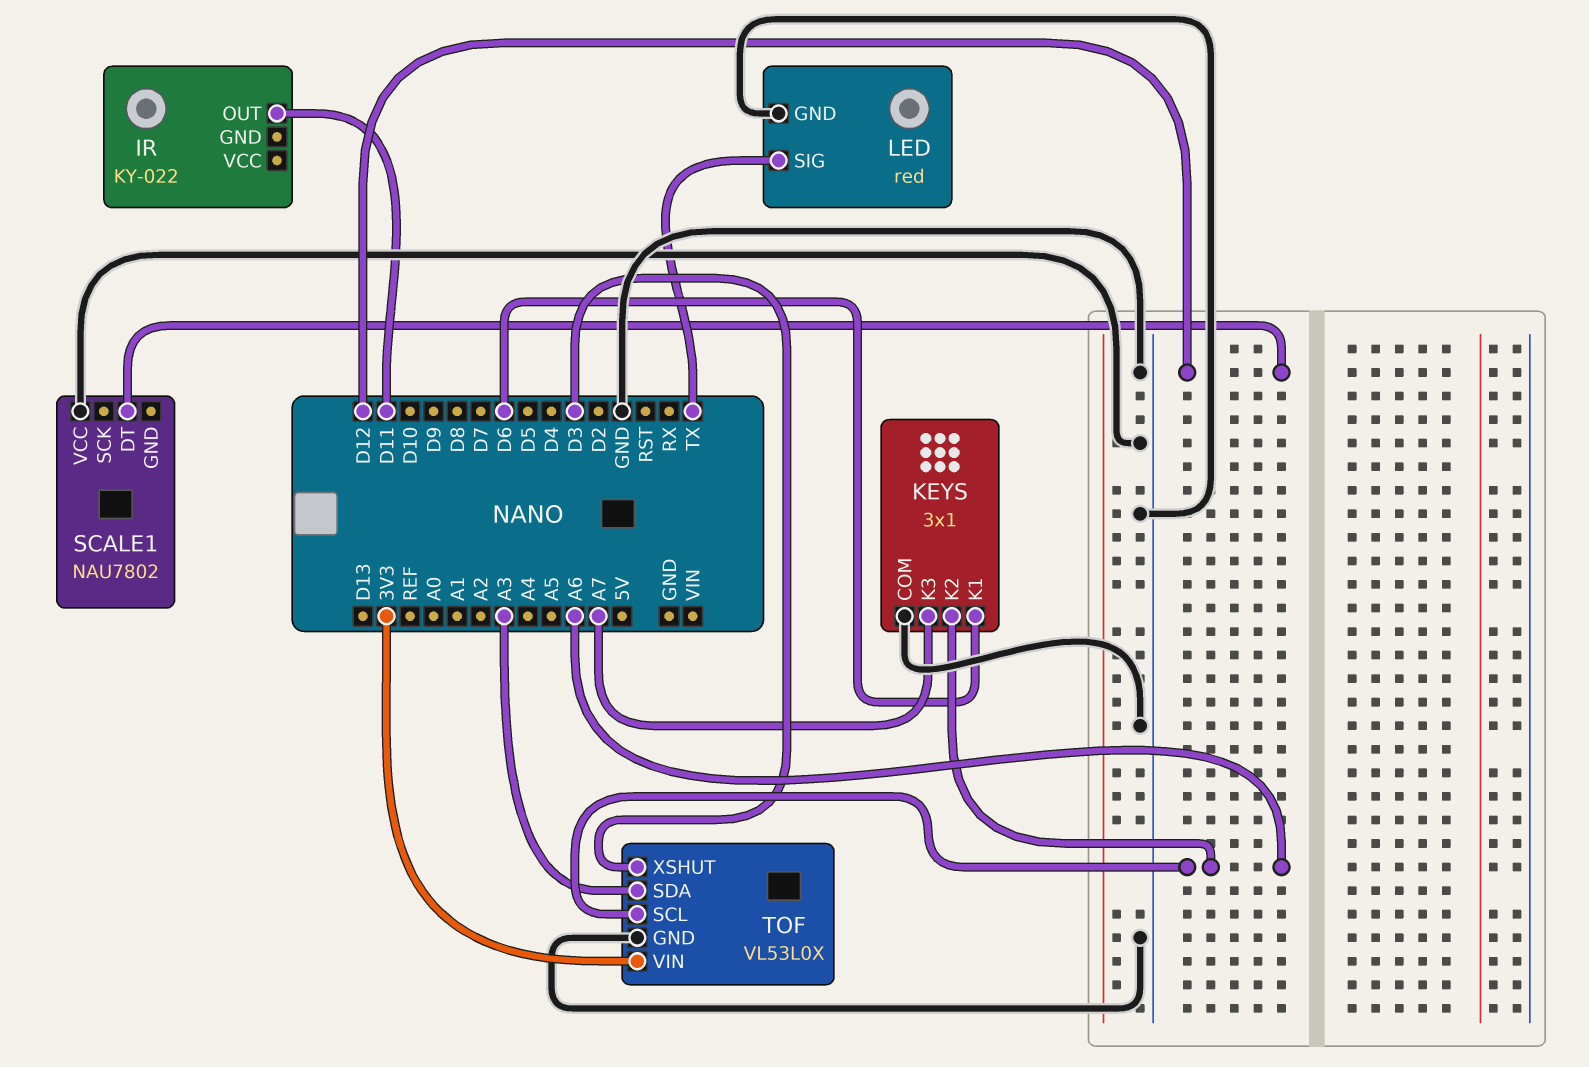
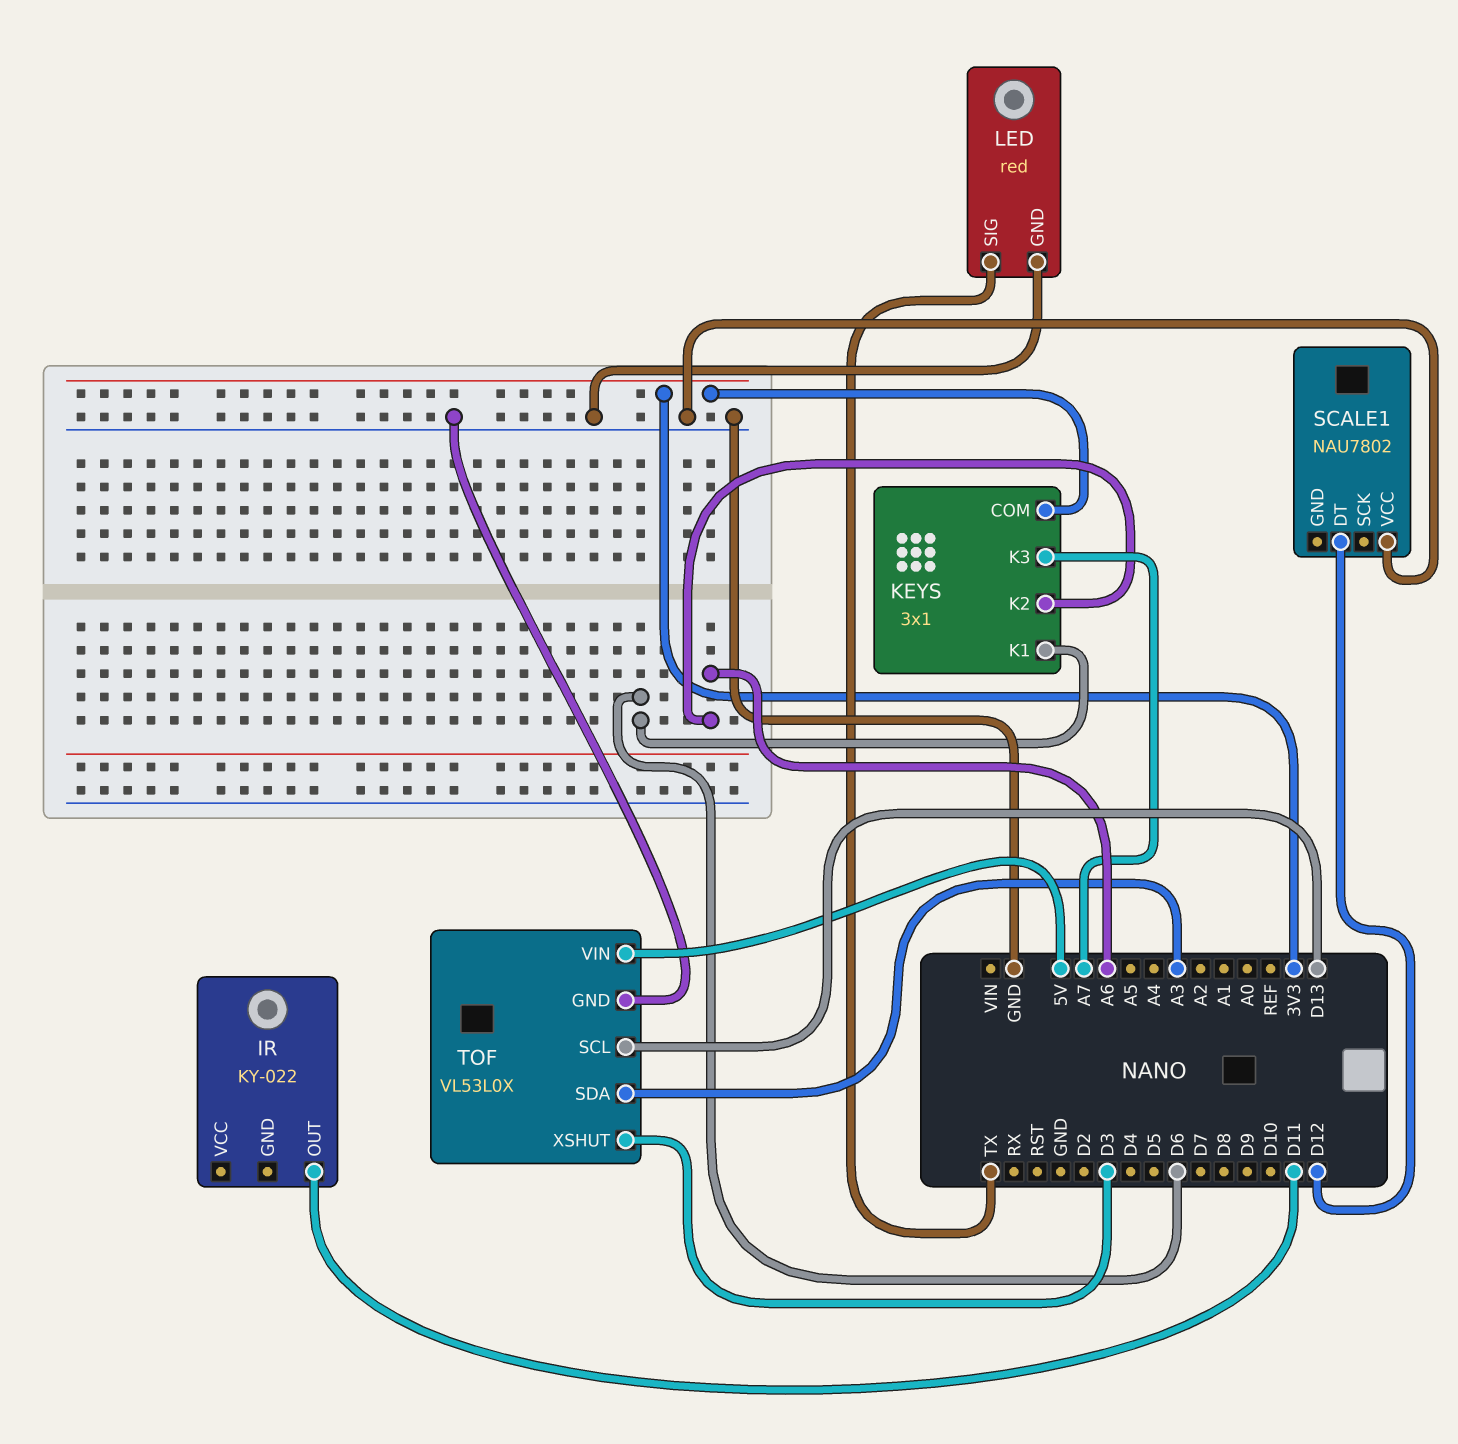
KEYS pin COM: GND -> 3V3
TOF pin SCL: A6 -> D13
TOF pin VIN: 3V3 -> 5V

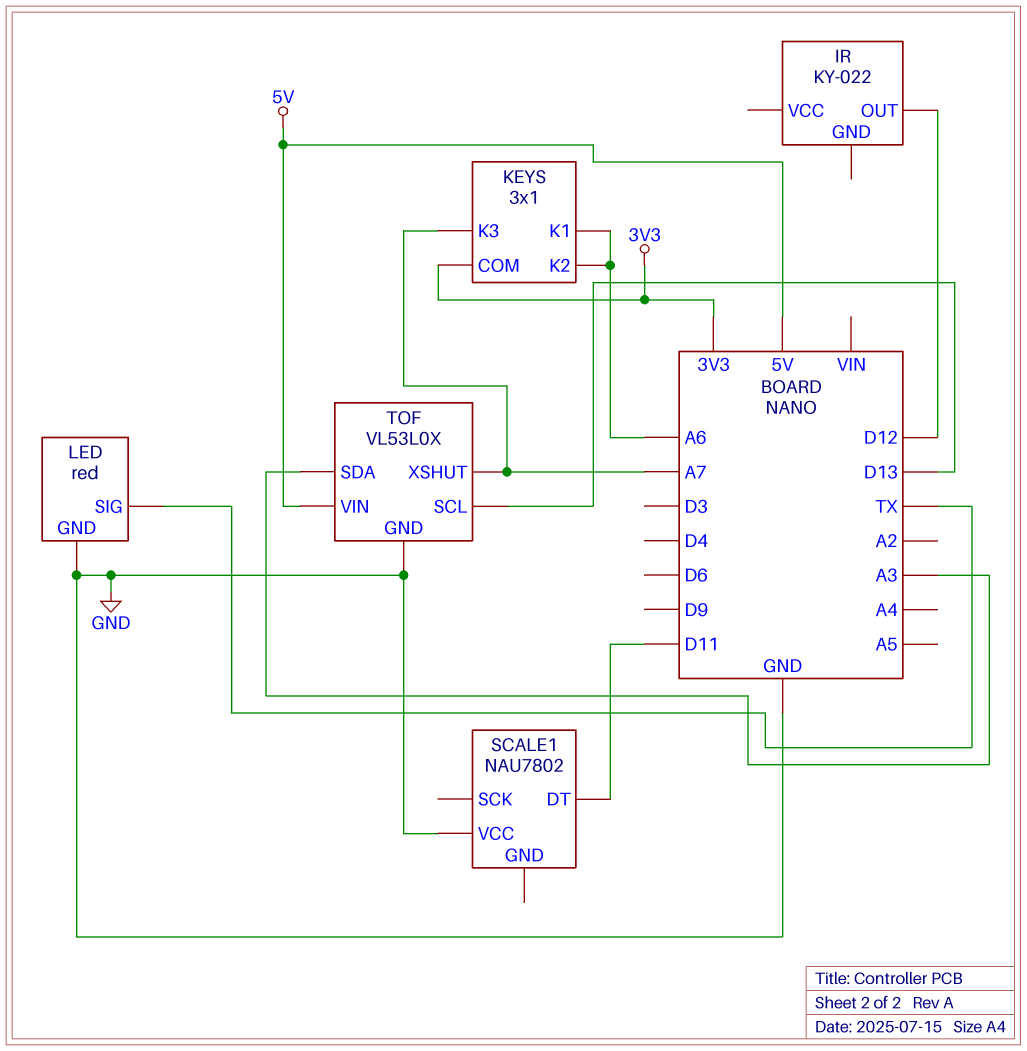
IR pin OUT: D11 -> D12
KEYS pin K1: D6 -> A6
SCALE1 pin DT: D12 -> D11
TOF pin XSHUT: D3 -> A7

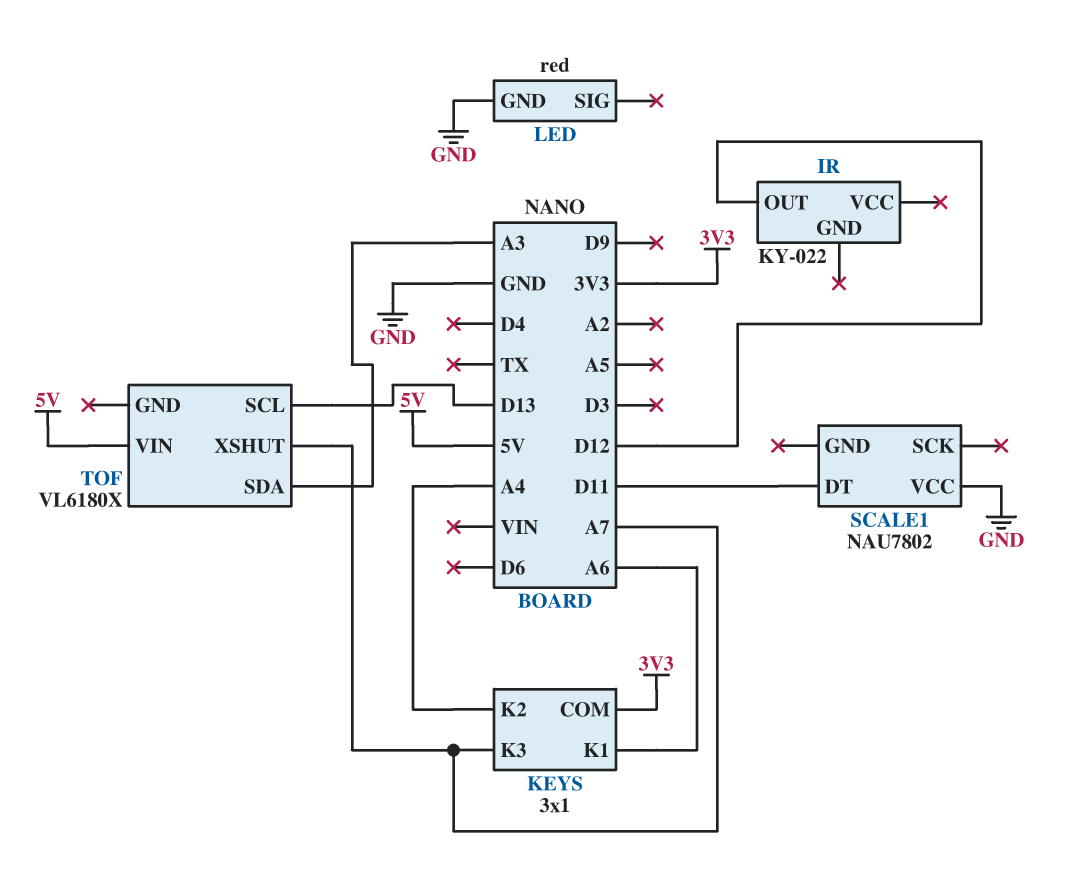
KEYS pin K2: A6 -> A4
LED pin SIG: TX -> none
TOF: VL53L0X -> VL6180X
TOF pin GND: GND -> none

